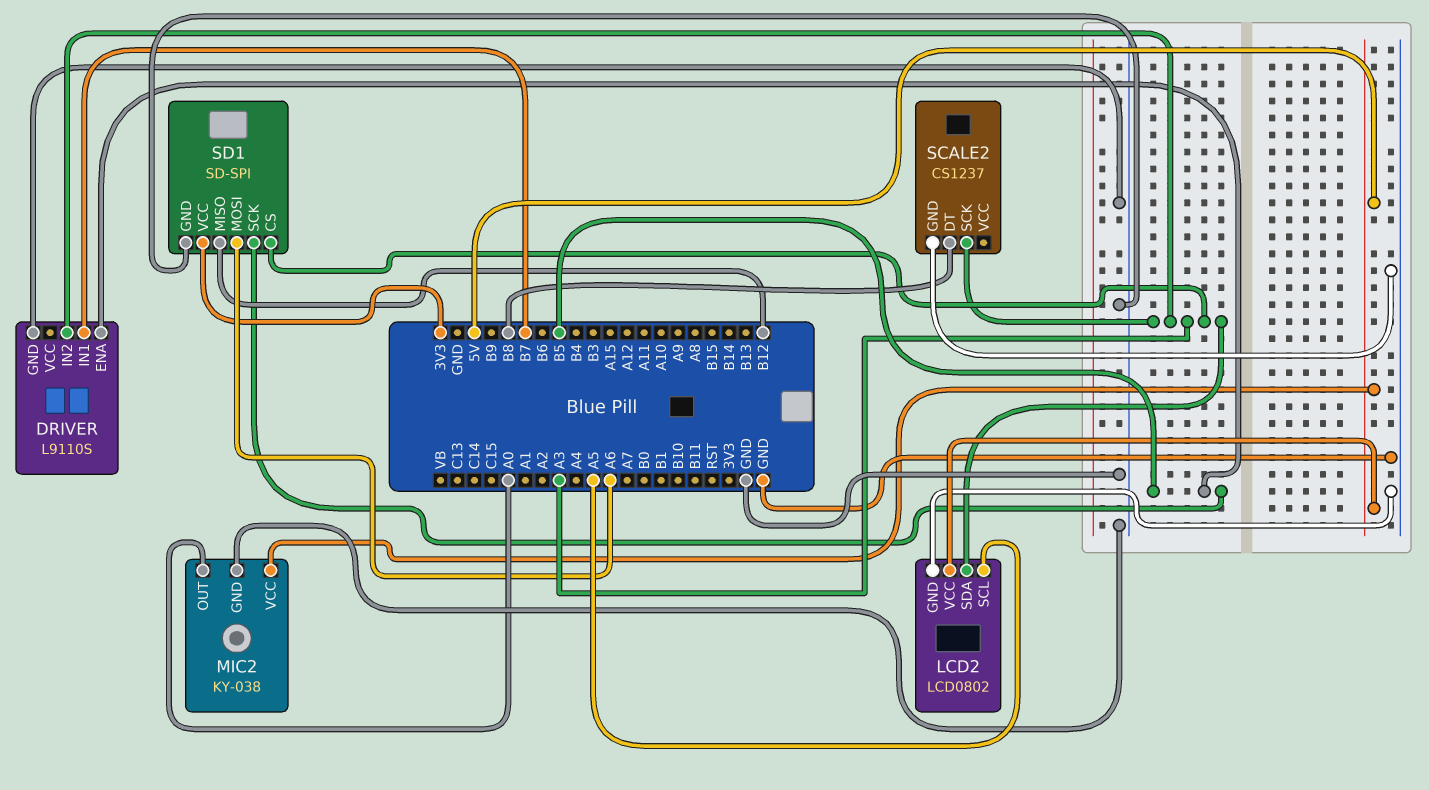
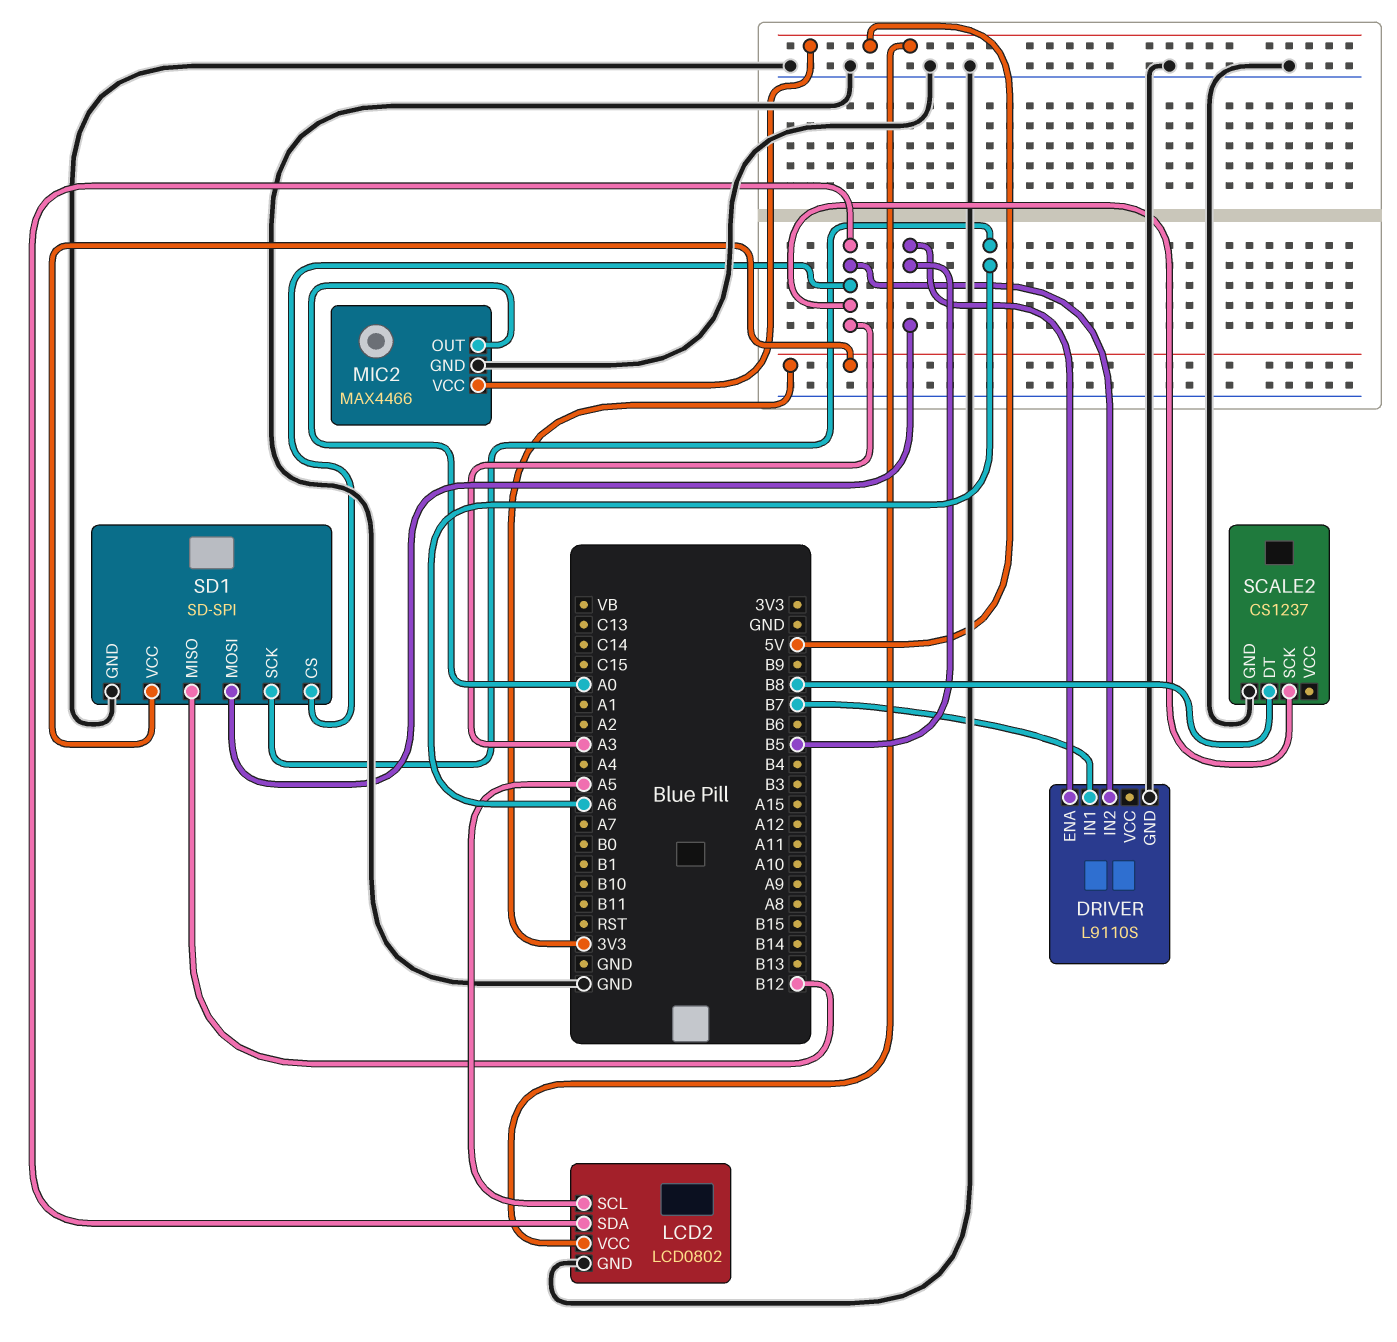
MIC2: KY-038 -> MAX4466
SD1 pin MOSI: A6 -> B5
SD1 pin SCK: B5 -> A6

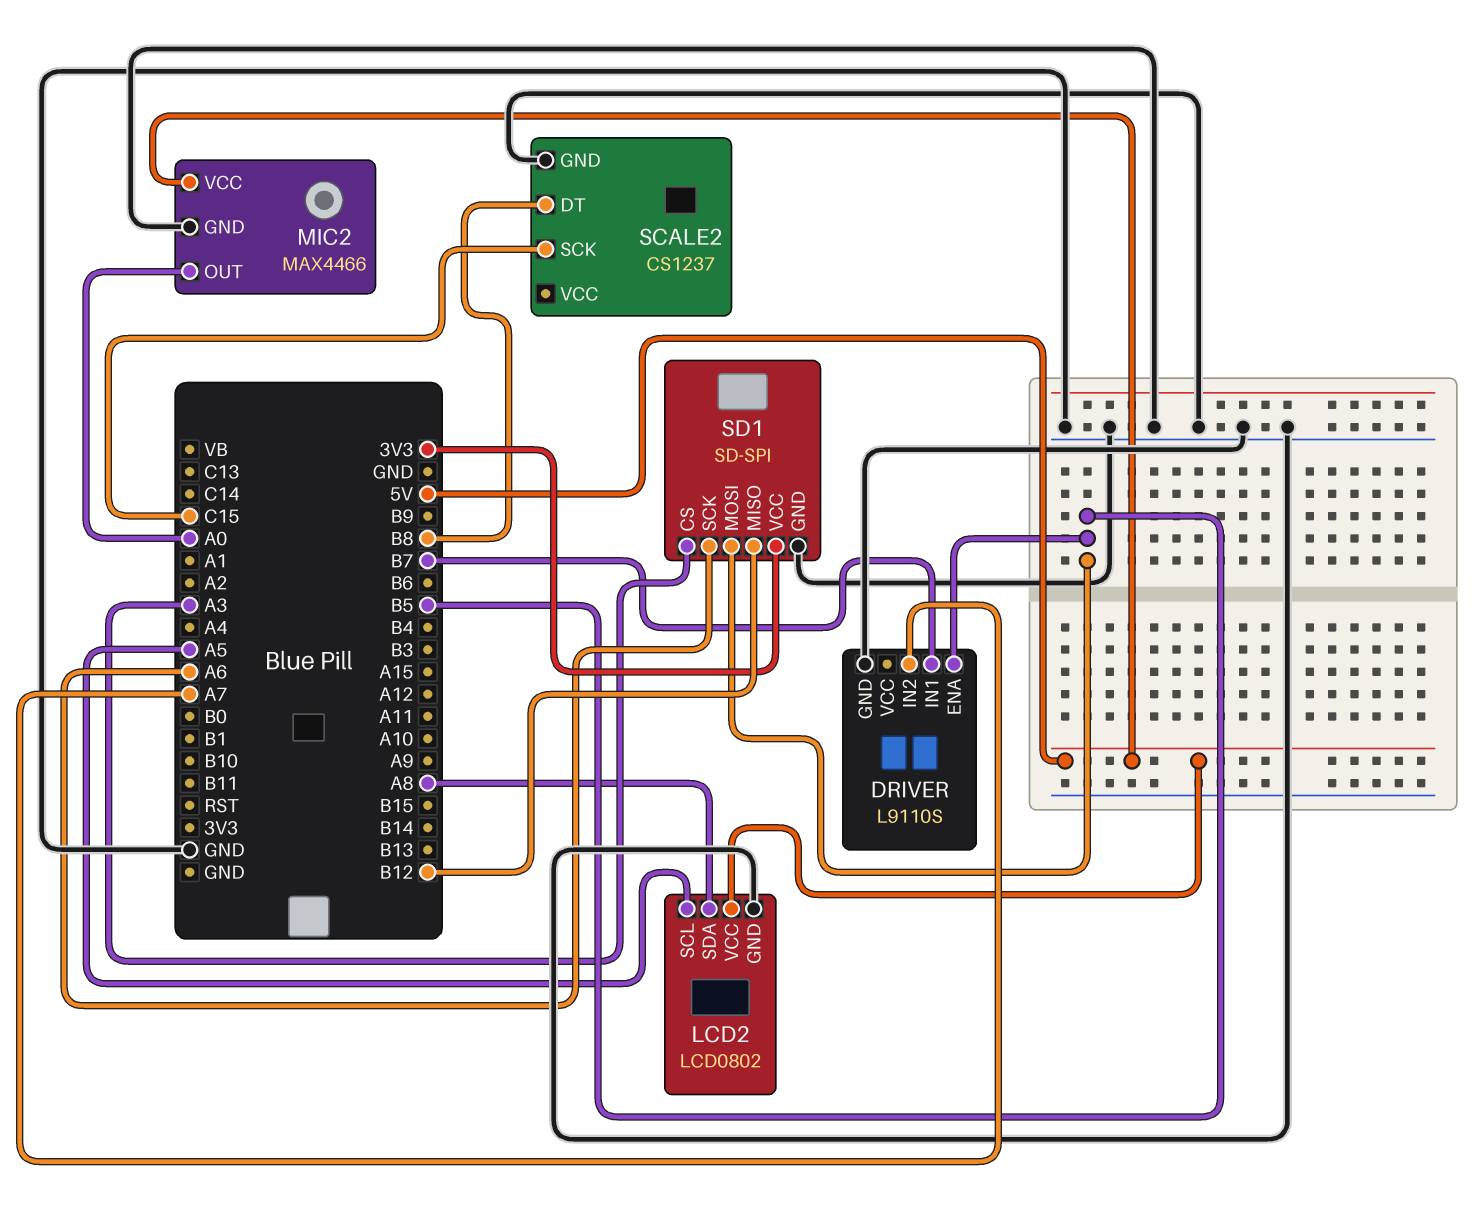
DRIVER pin IN2: A3 -> A7
LCD2 pin SDA: A3 -> A8
SCALE2 pin SCK: A3 -> C15

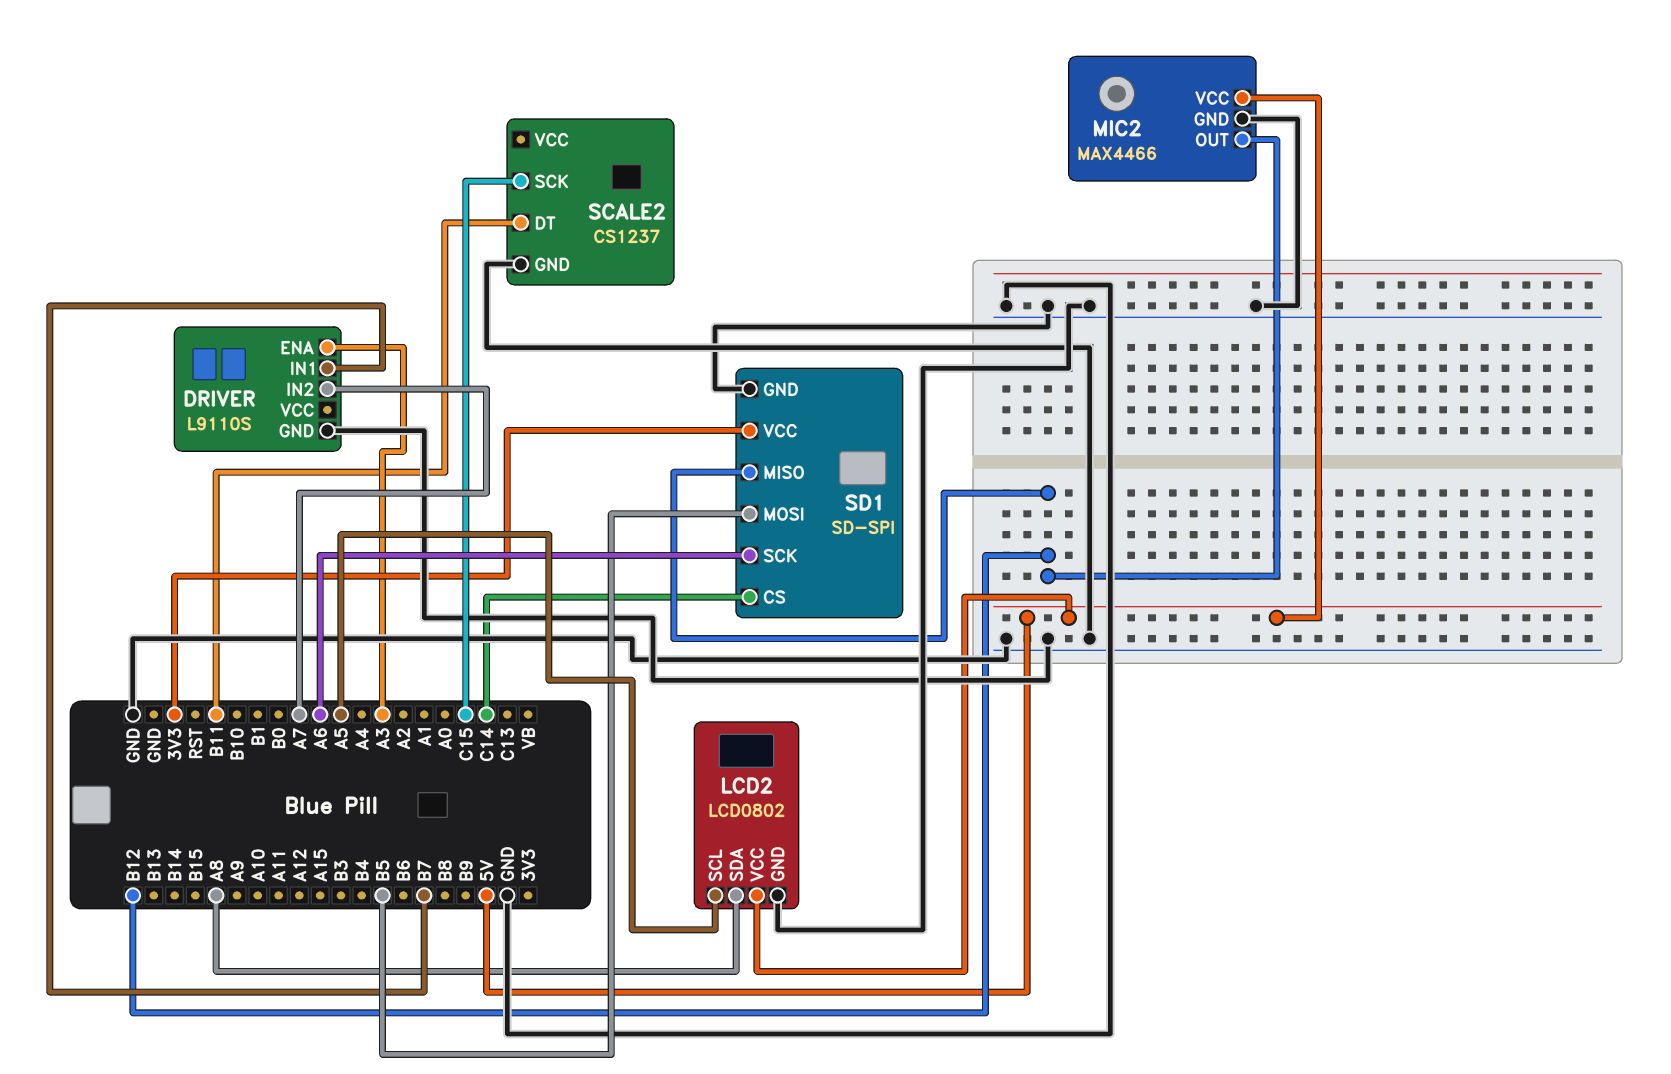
DRIVER pin ENA: B5 -> A3
MIC2 pin OUT: A0 -> B12
SCALE2 pin DT: B8 -> B11
SD1 pin CS: A3 -> C14

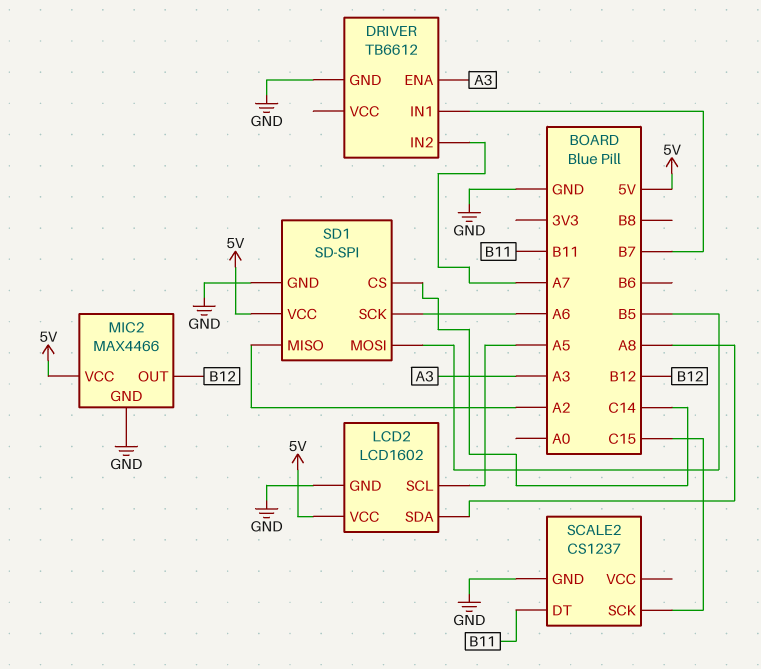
DRIVER: L9110S -> TB6612
LCD2: LCD0802 -> LCD1602
SD1 pin MISO: B12 -> A2
SD1 pin VCC: 3V3 -> 5V

